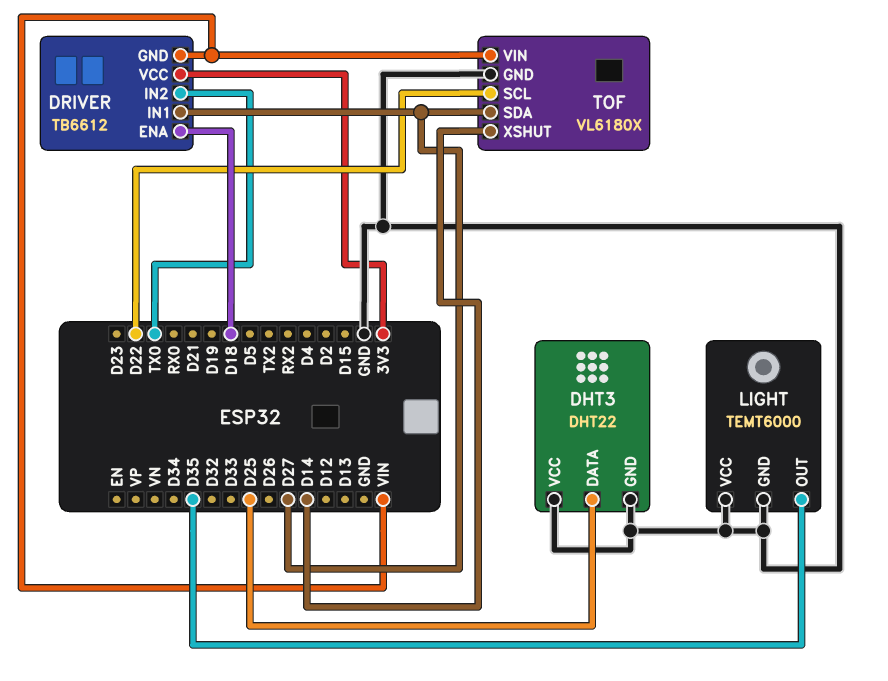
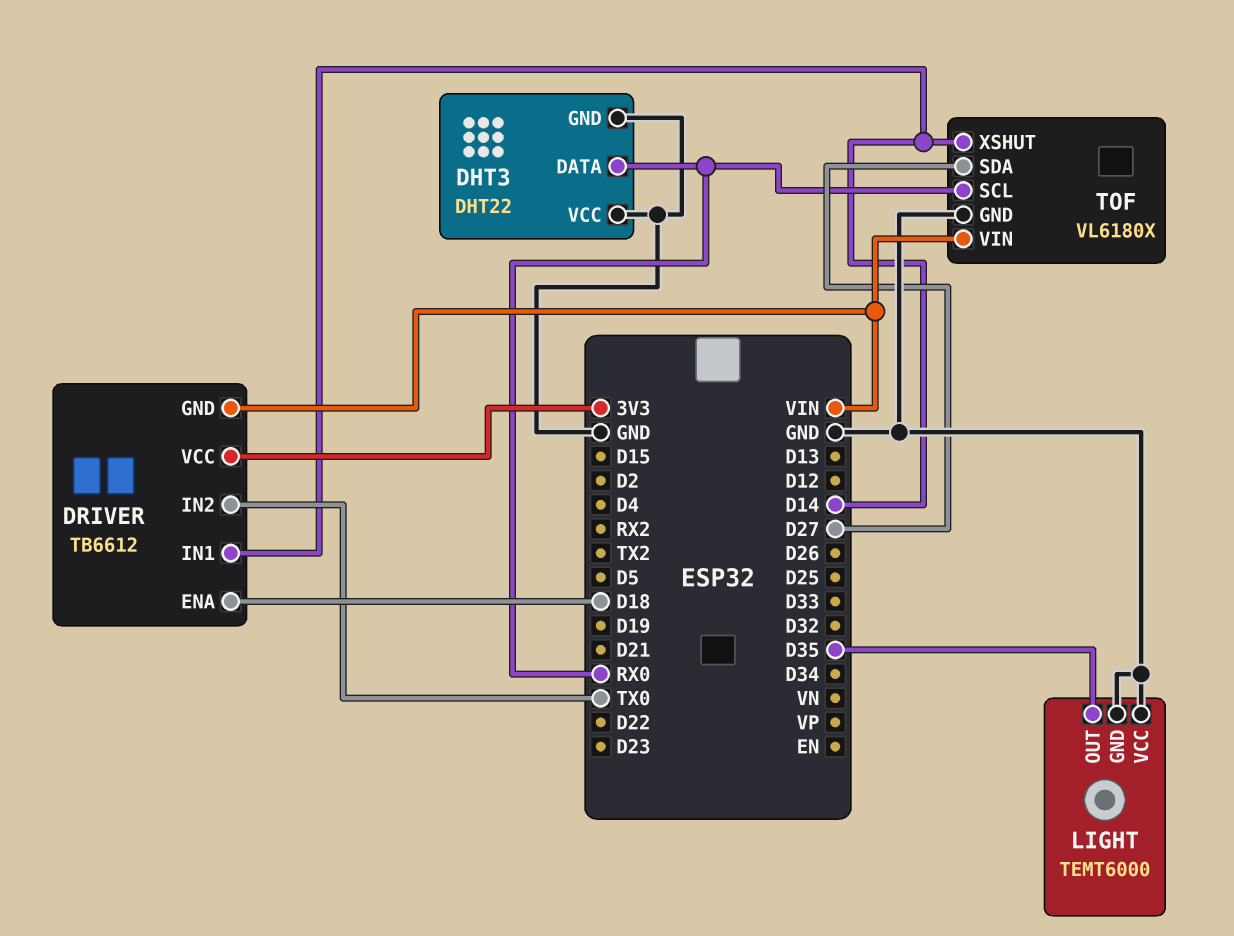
DHT3 pin DATA: D25 -> RX0
DRIVER pin IN1: D27 -> D14
TOF pin SCL: D22 -> RX0

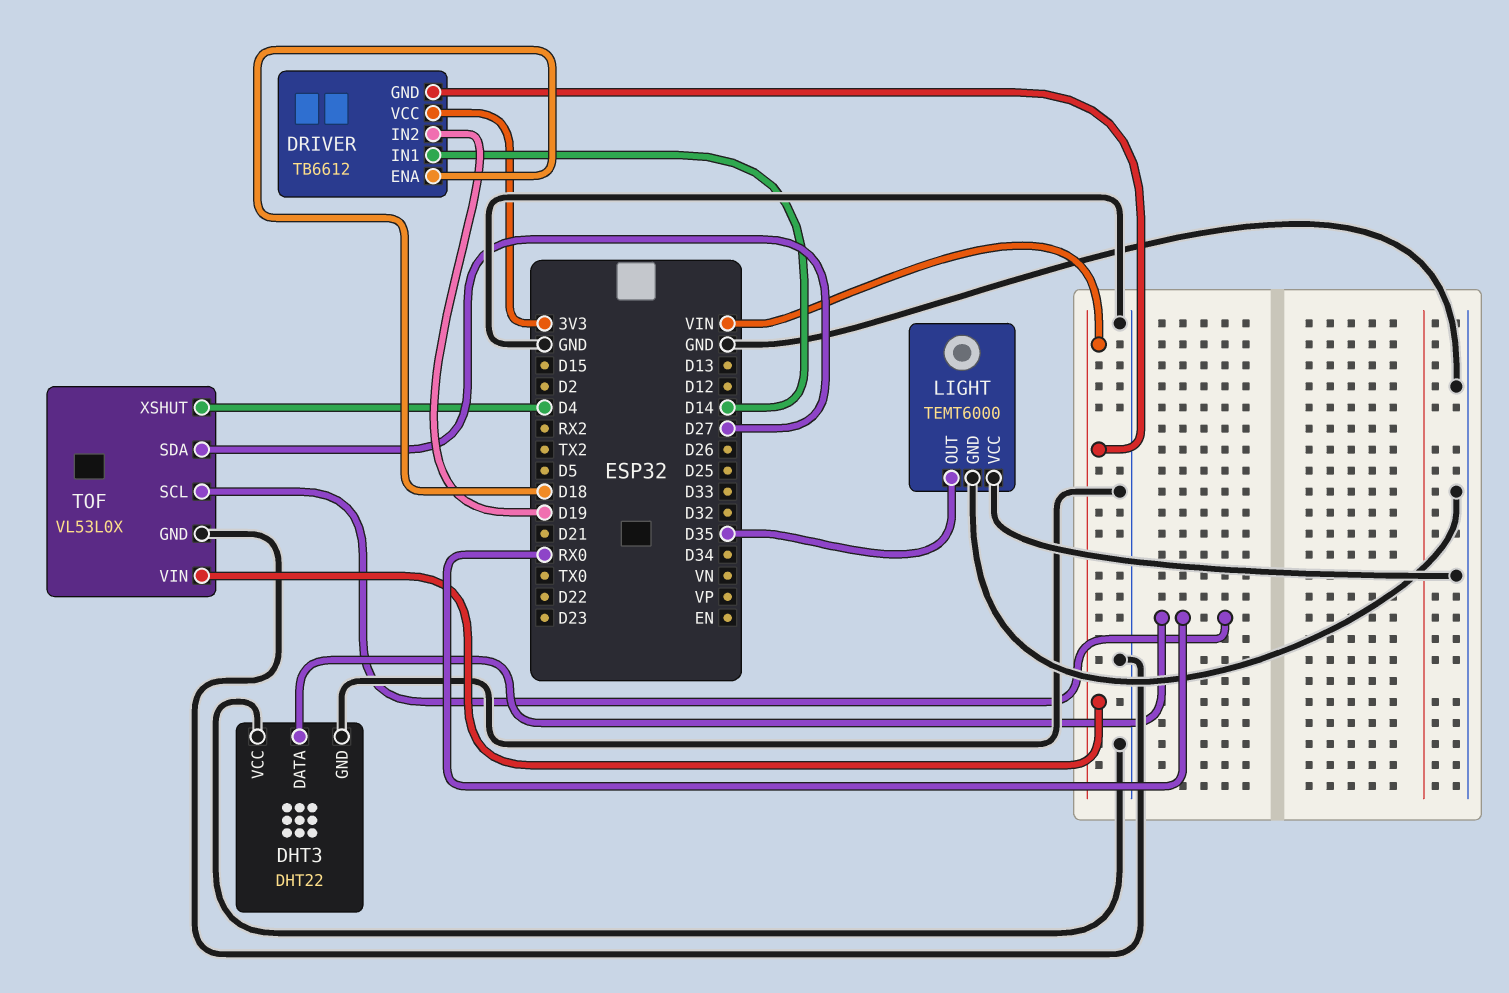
DRIVER pin IN2: TX0 -> D19
TOF: VL6180X -> VL53L0X
TOF pin XSHUT: D14 -> D4

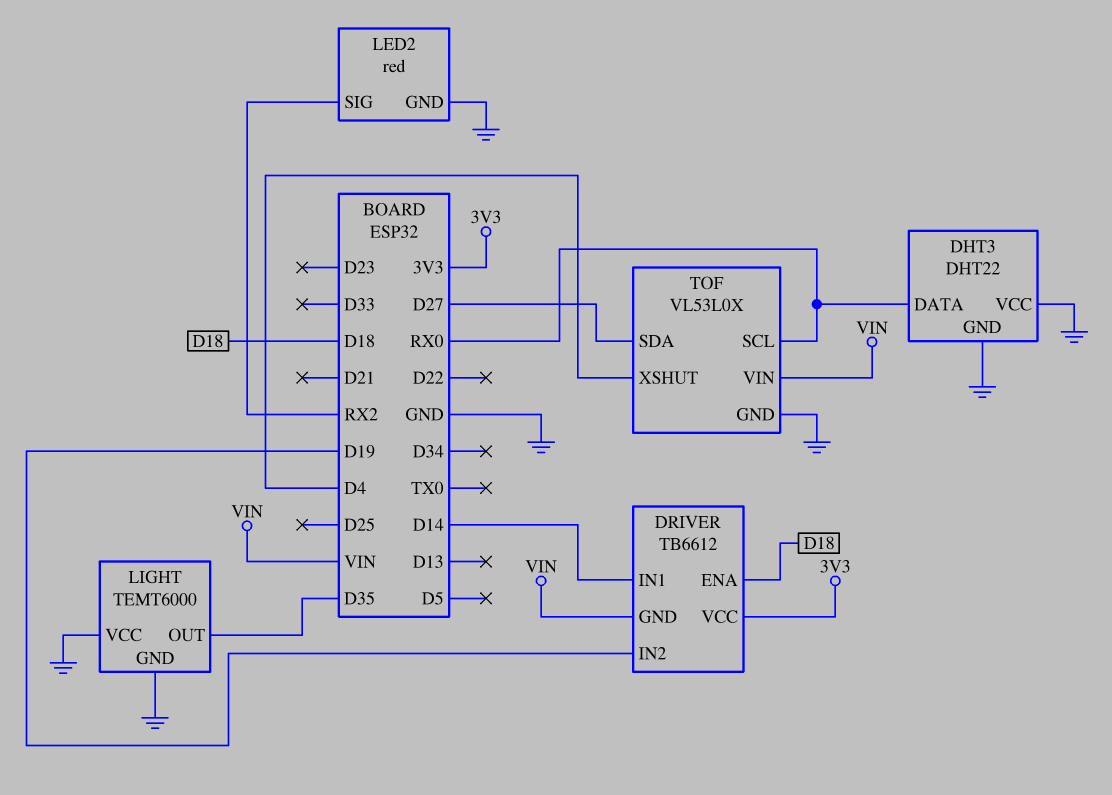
LED2: none -> red
LED2 pin GND: none -> GND
LED2 pin SIG: none -> RX2

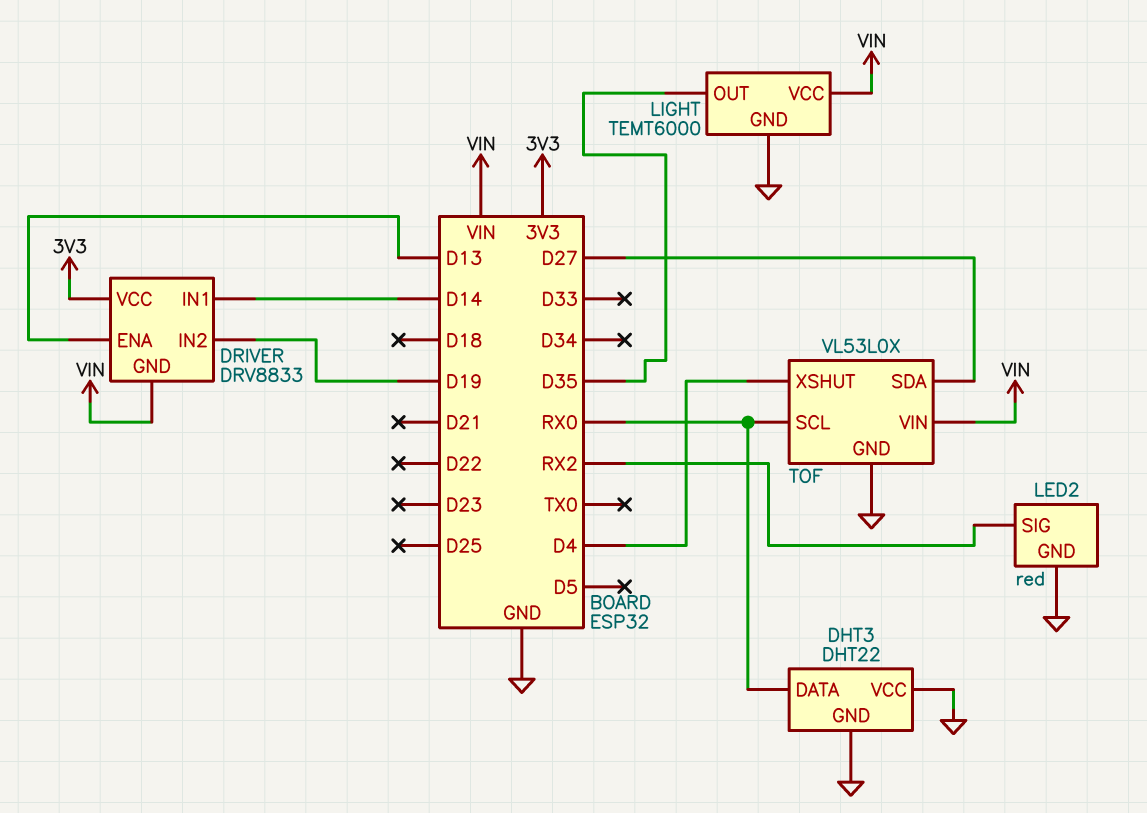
DRIVER: TB6612 -> DRV8833
DRIVER pin ENA: D18 -> D13
LIGHT pin VCC: GND -> VIN

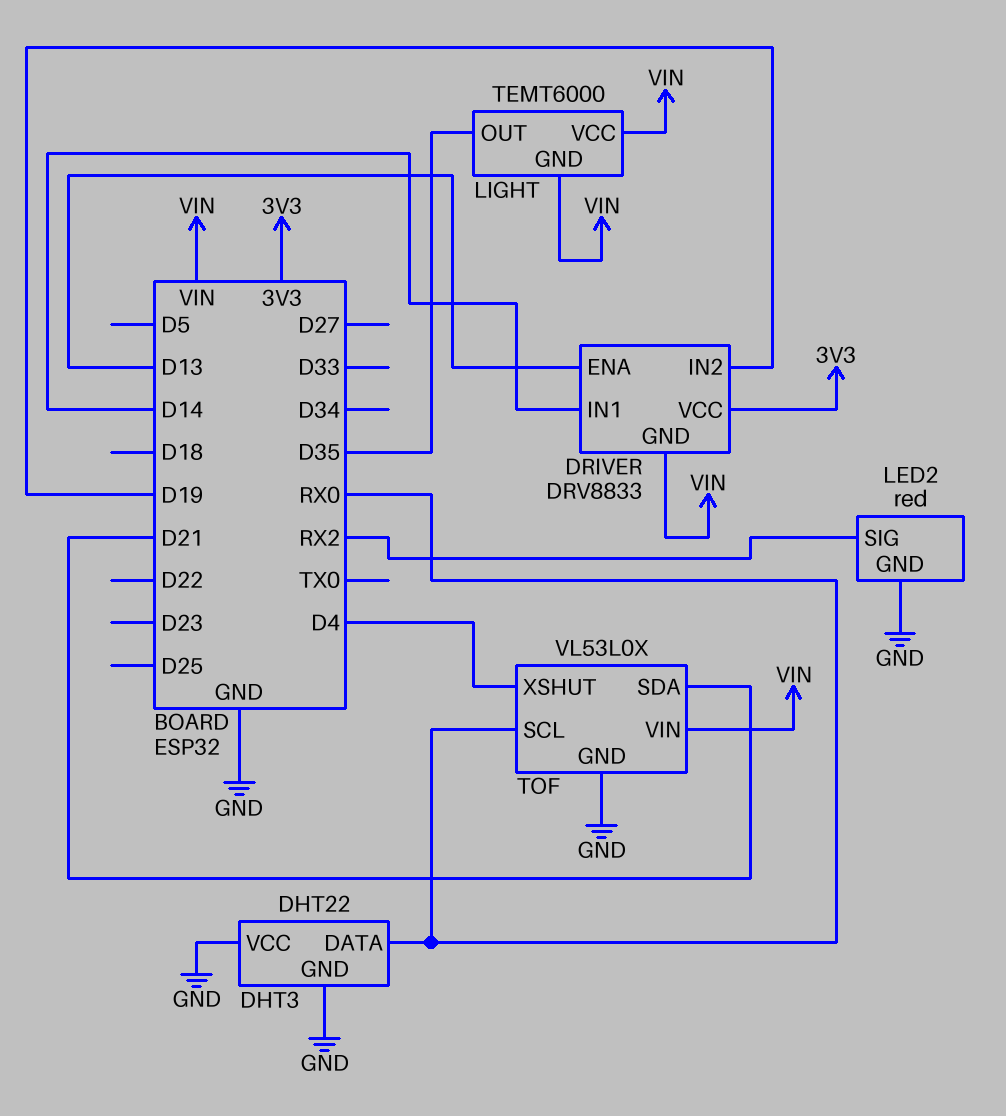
LIGHT pin GND: GND -> VIN
TOF pin SDA: D27 -> D21

